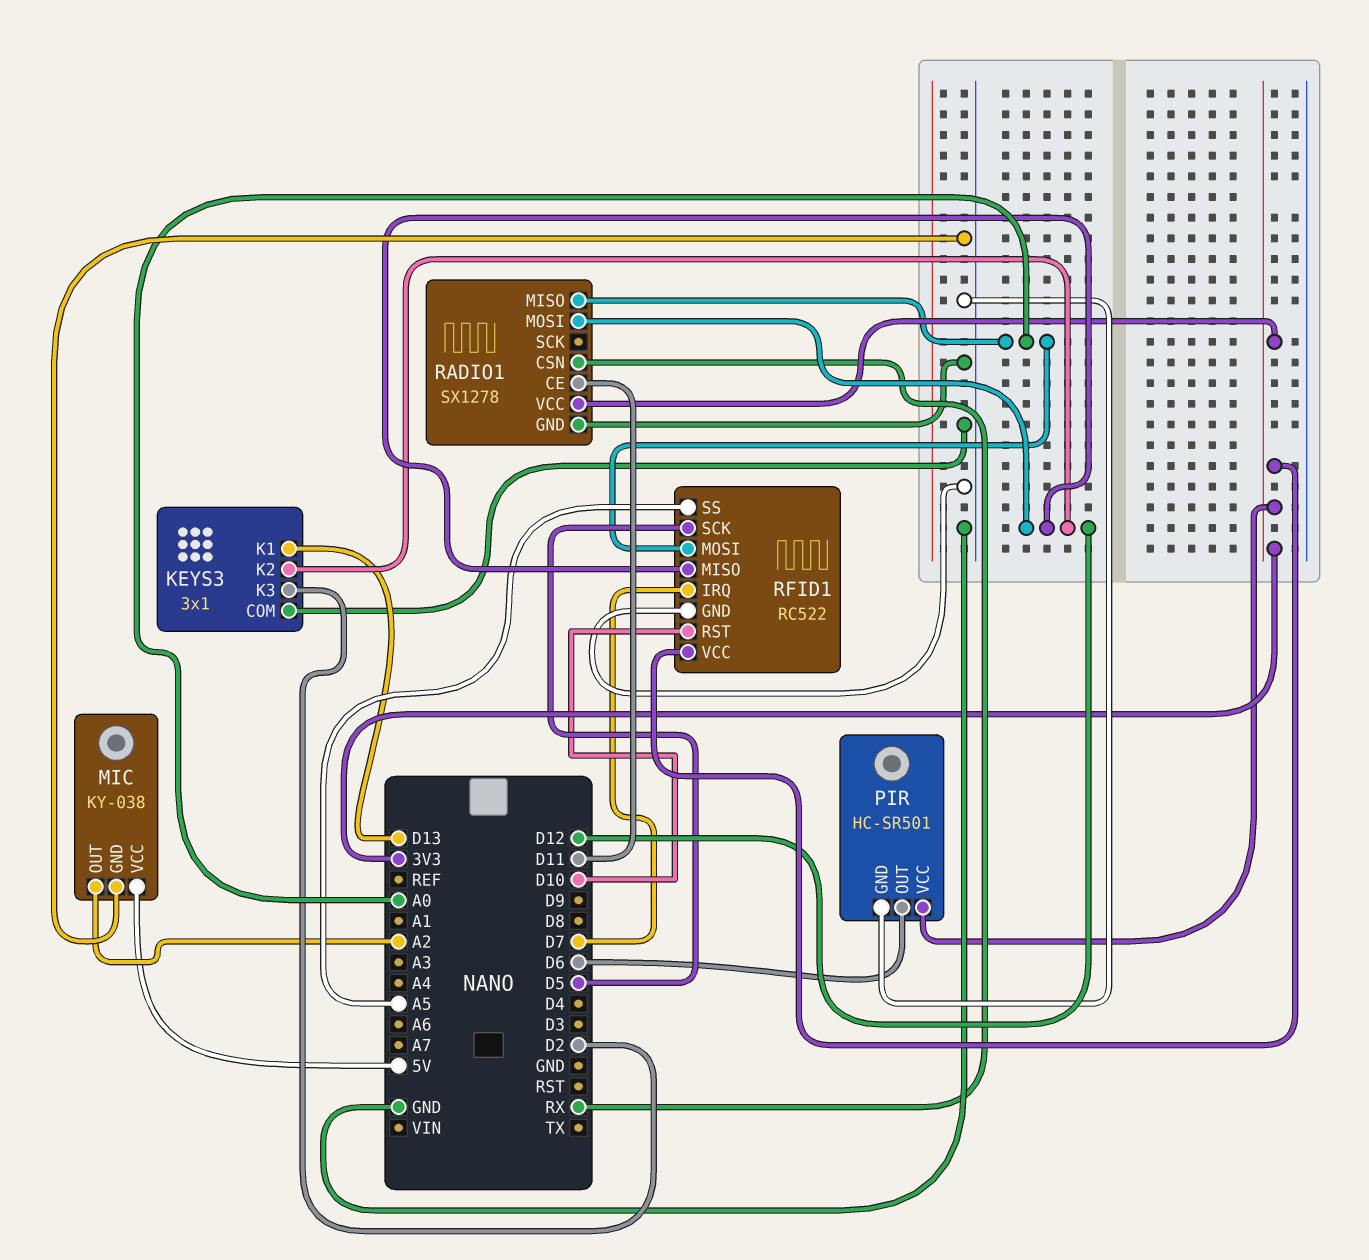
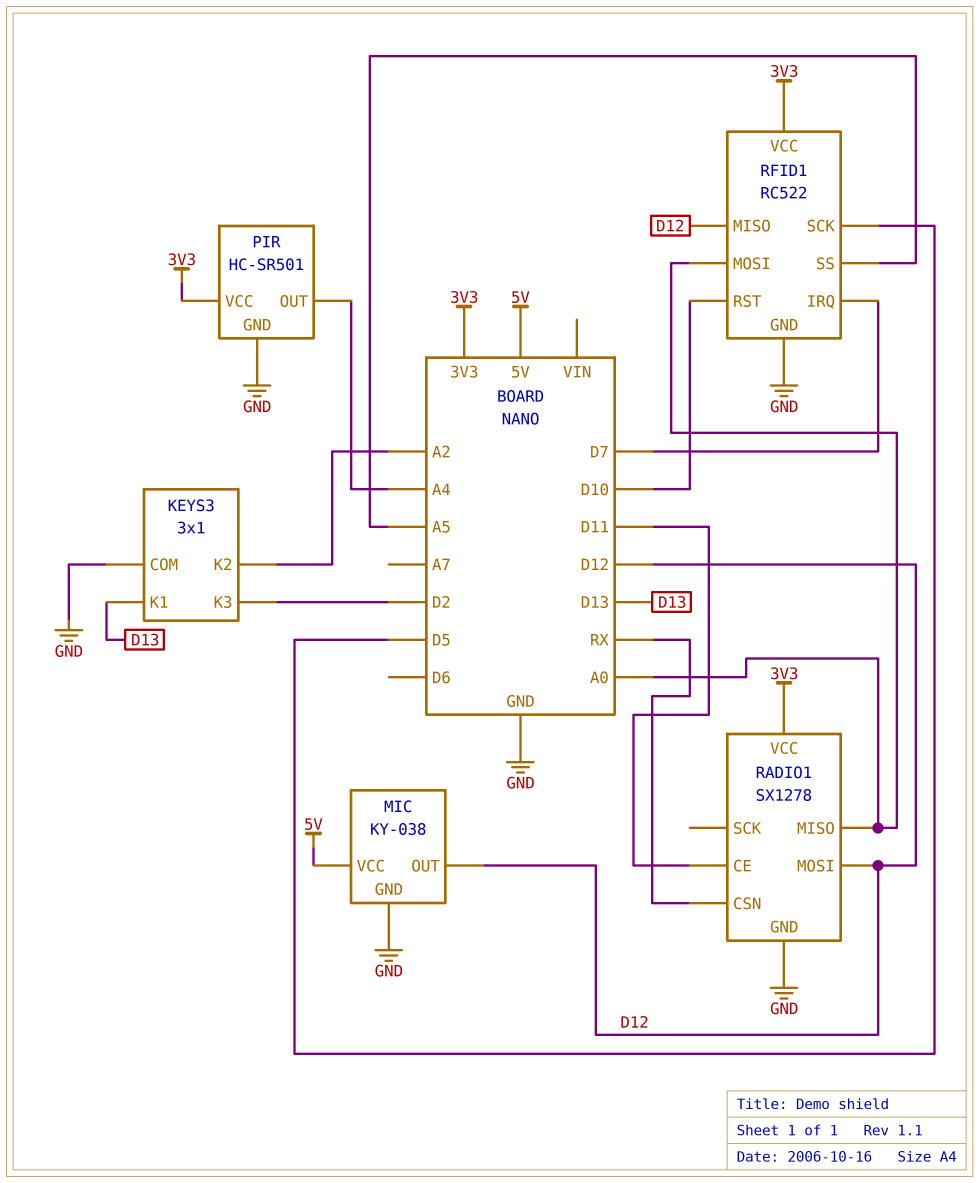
KEYS3 pin K2: D12 -> A2
MIC pin OUT: A2 -> D12
PIR pin OUT: D6 -> A4

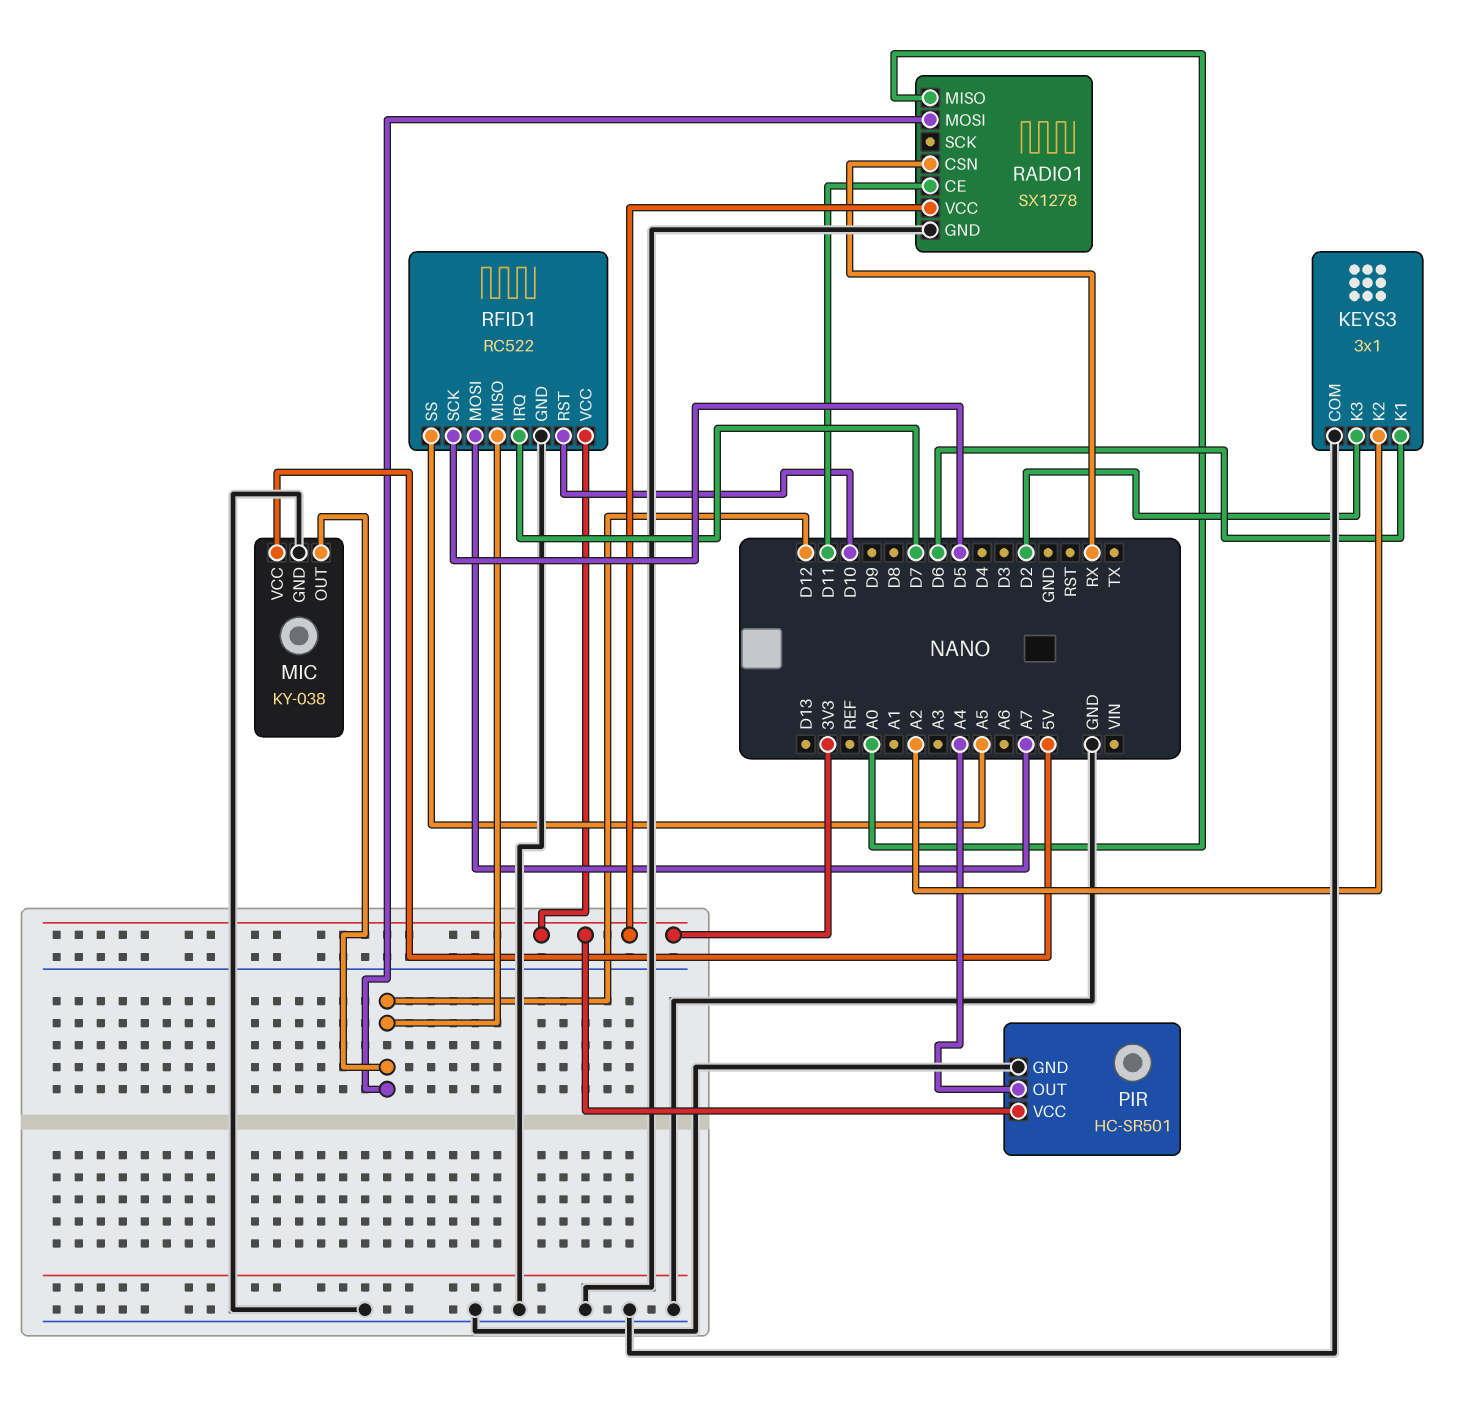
KEYS3 pin K1: D13 -> D6
RFID1 pin MOSI: A0 -> A7

